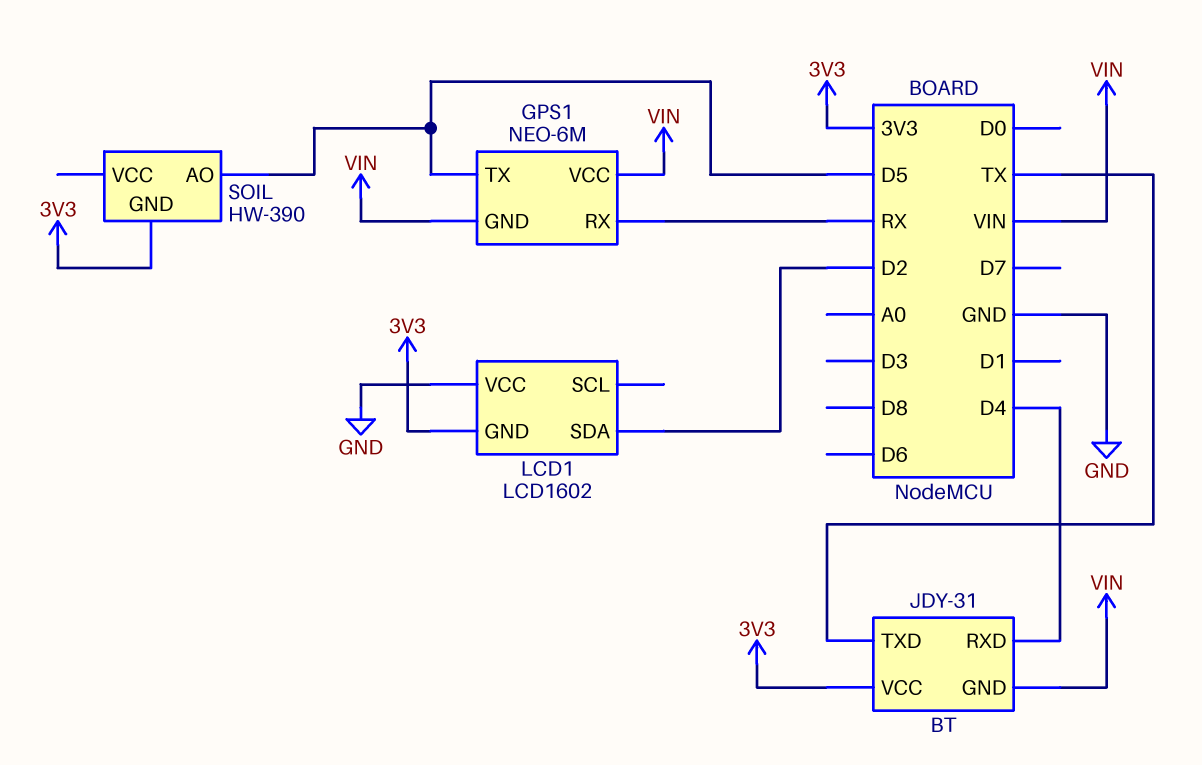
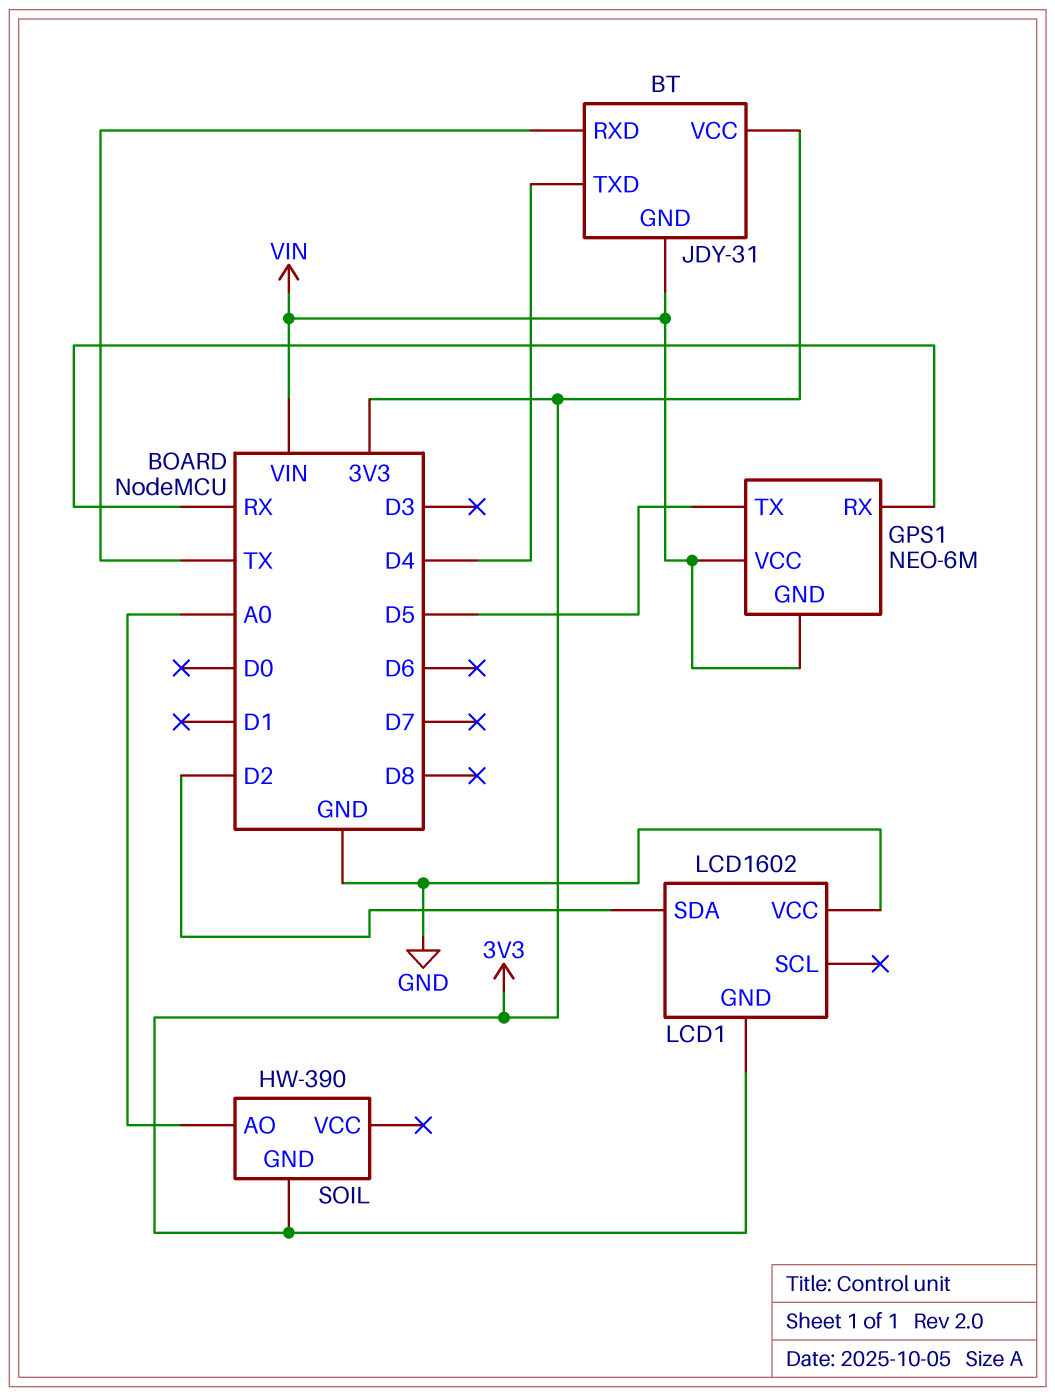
BT pin RXD: D4 -> TX
BT pin TXD: TX -> D4
SOIL pin AO: D5 -> A0

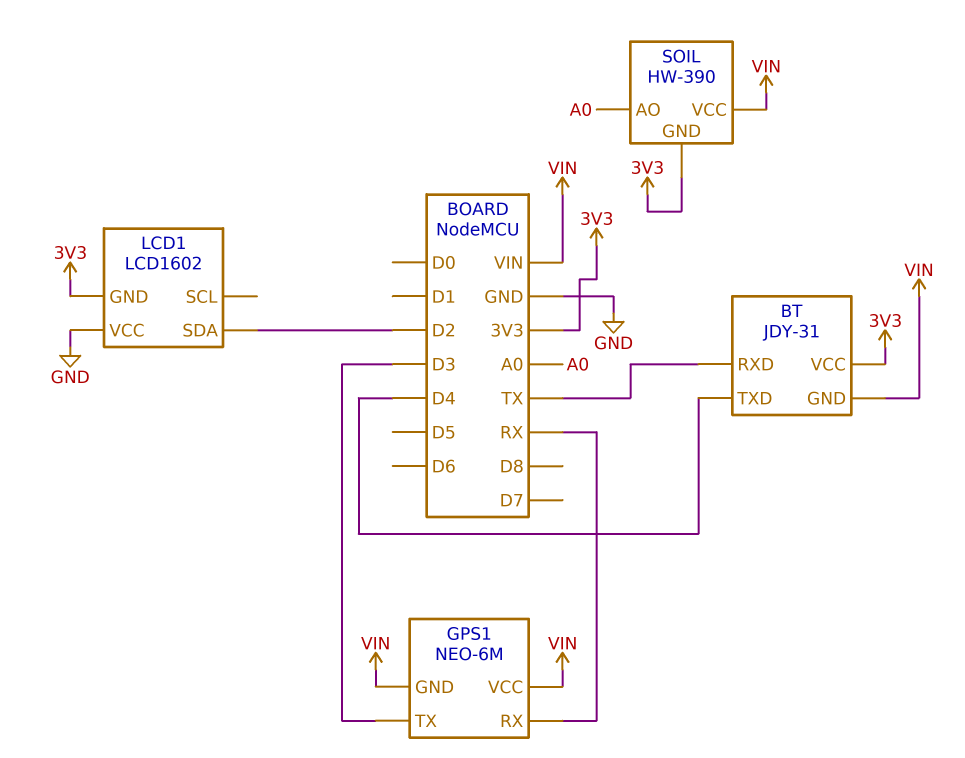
GPS1 pin TX: D5 -> D3
SOIL pin VCC: none -> VIN

